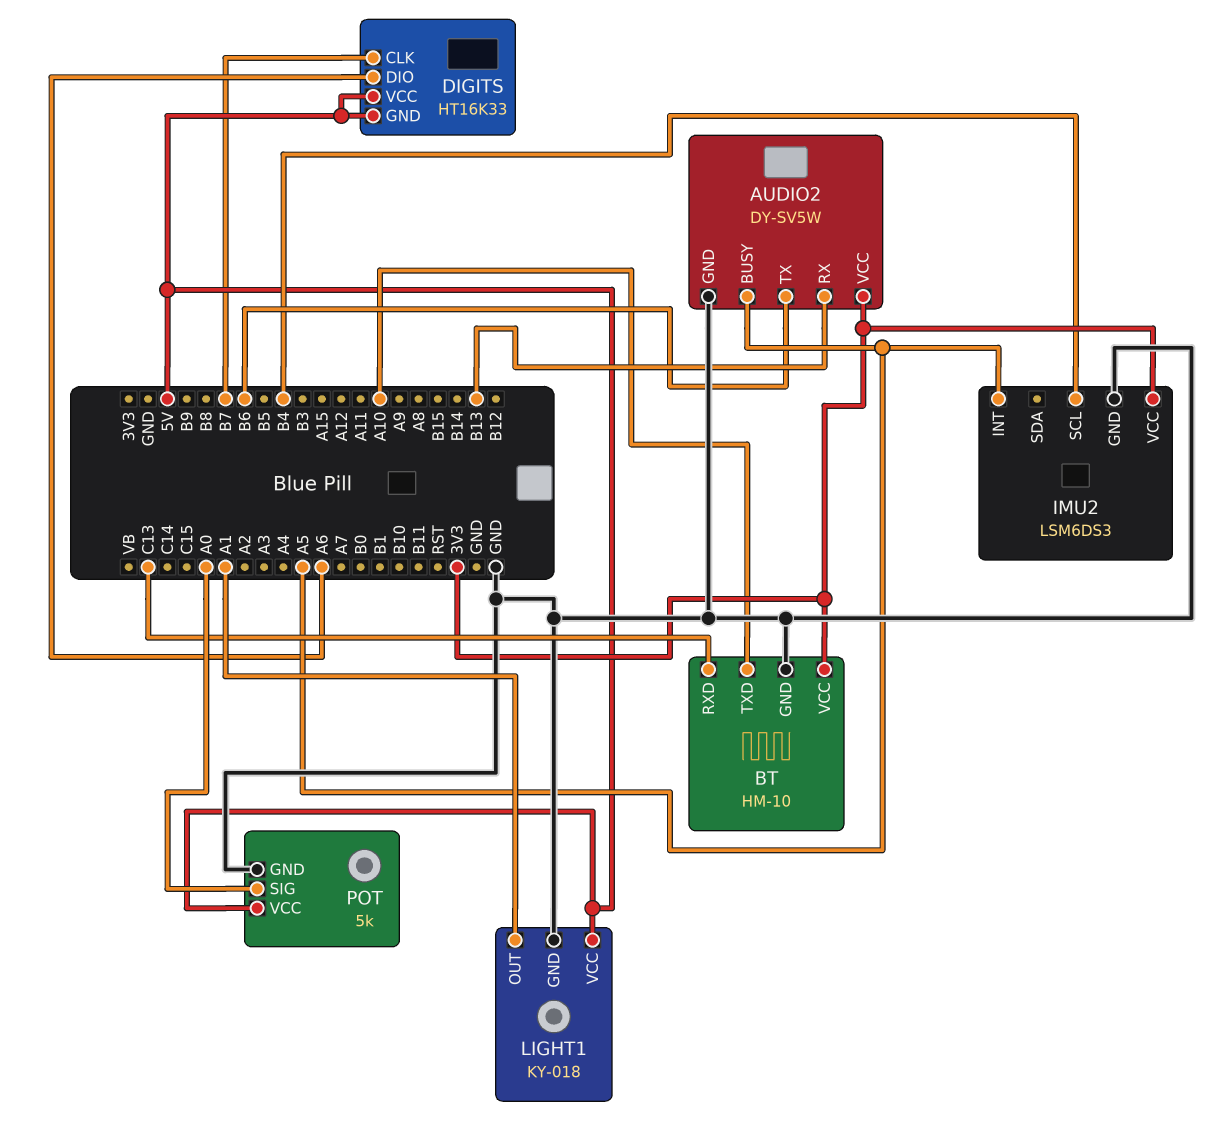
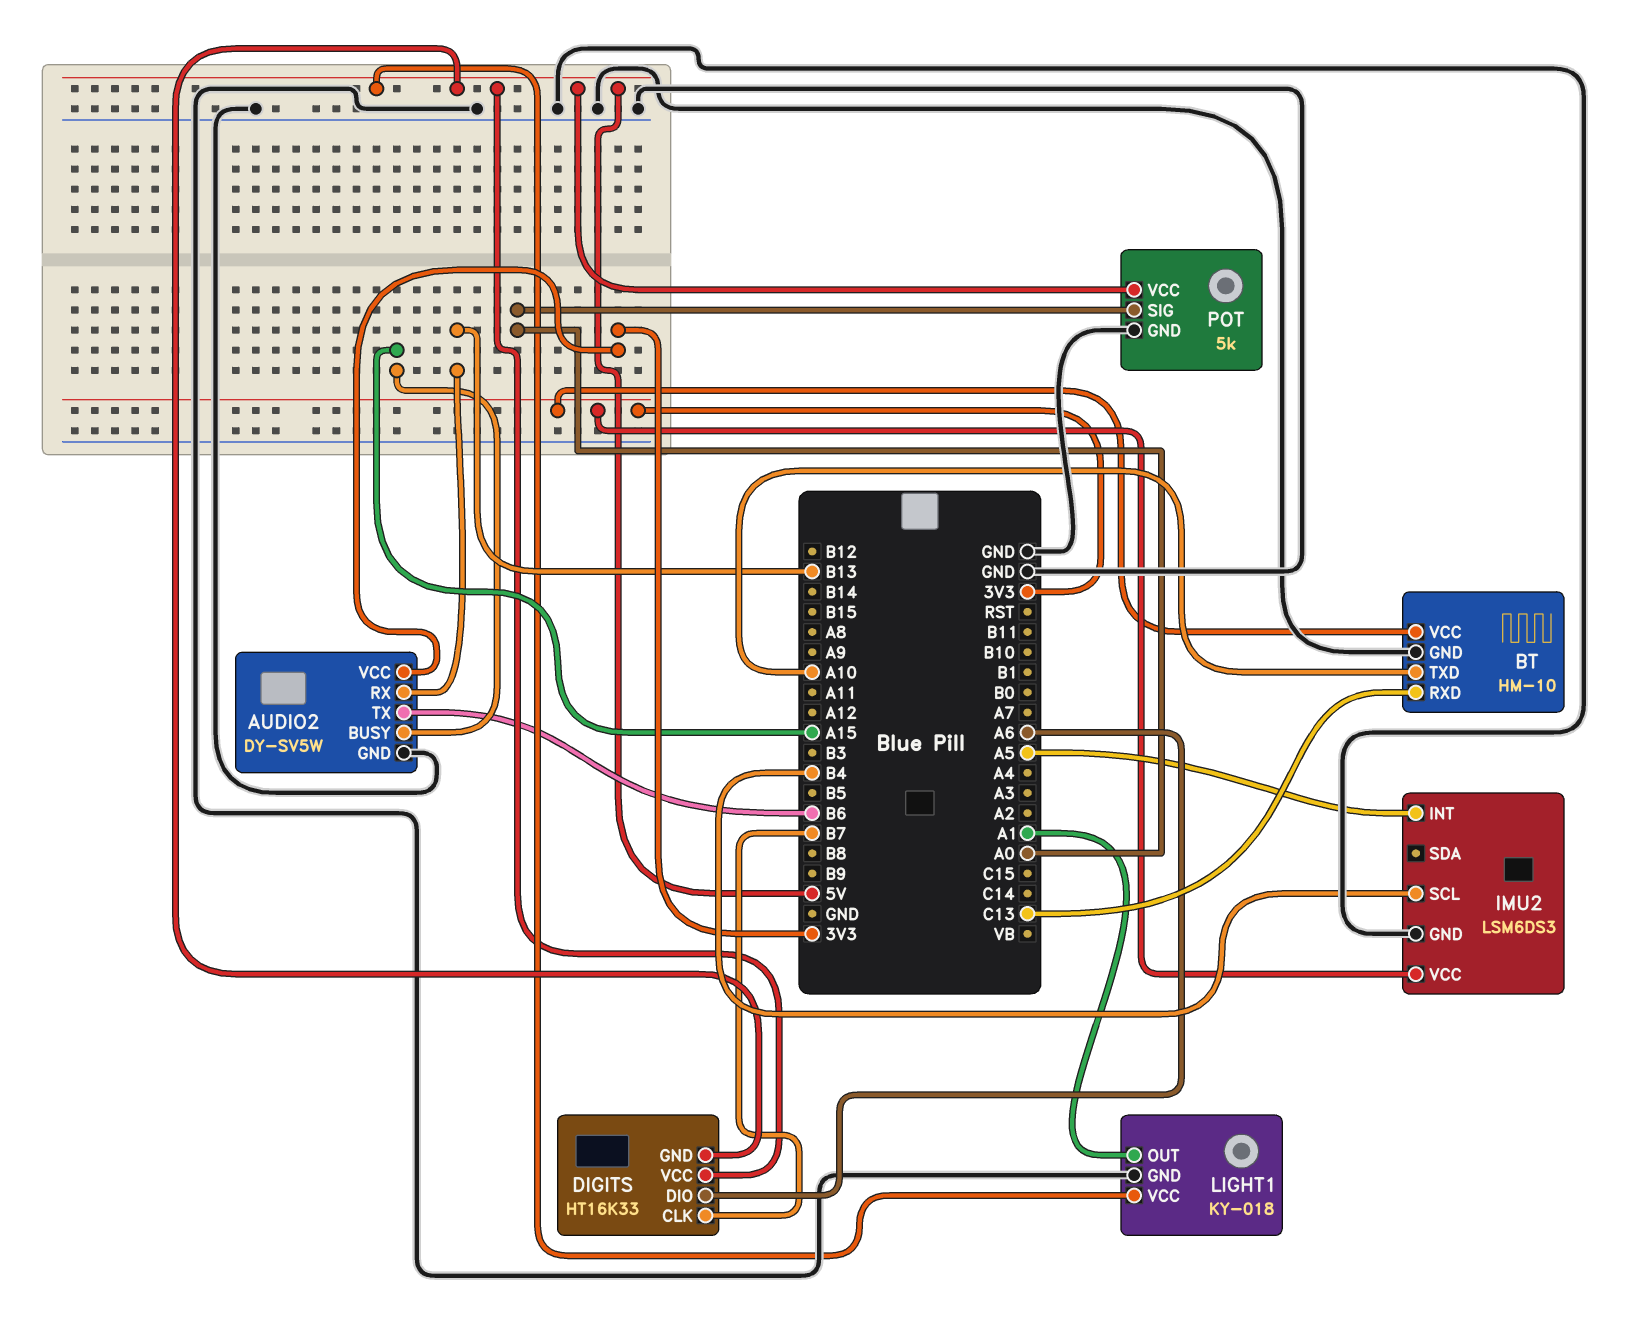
AUDIO2 pin BUSY: A5 -> A15

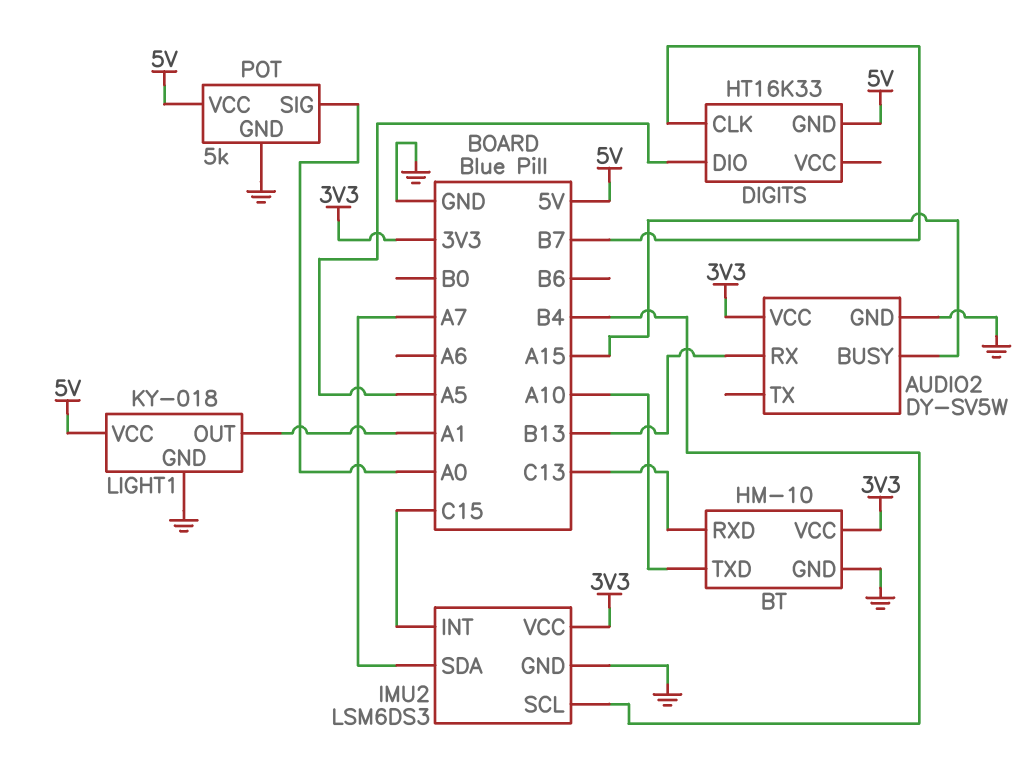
AUDIO2 pin TX: B6 -> none
DIGITS pin DIO: A6 -> A5
DIGITS pin VCC: 5V -> none
IMU2 pin INT: A5 -> C15
IMU2 pin SDA: none -> A7

